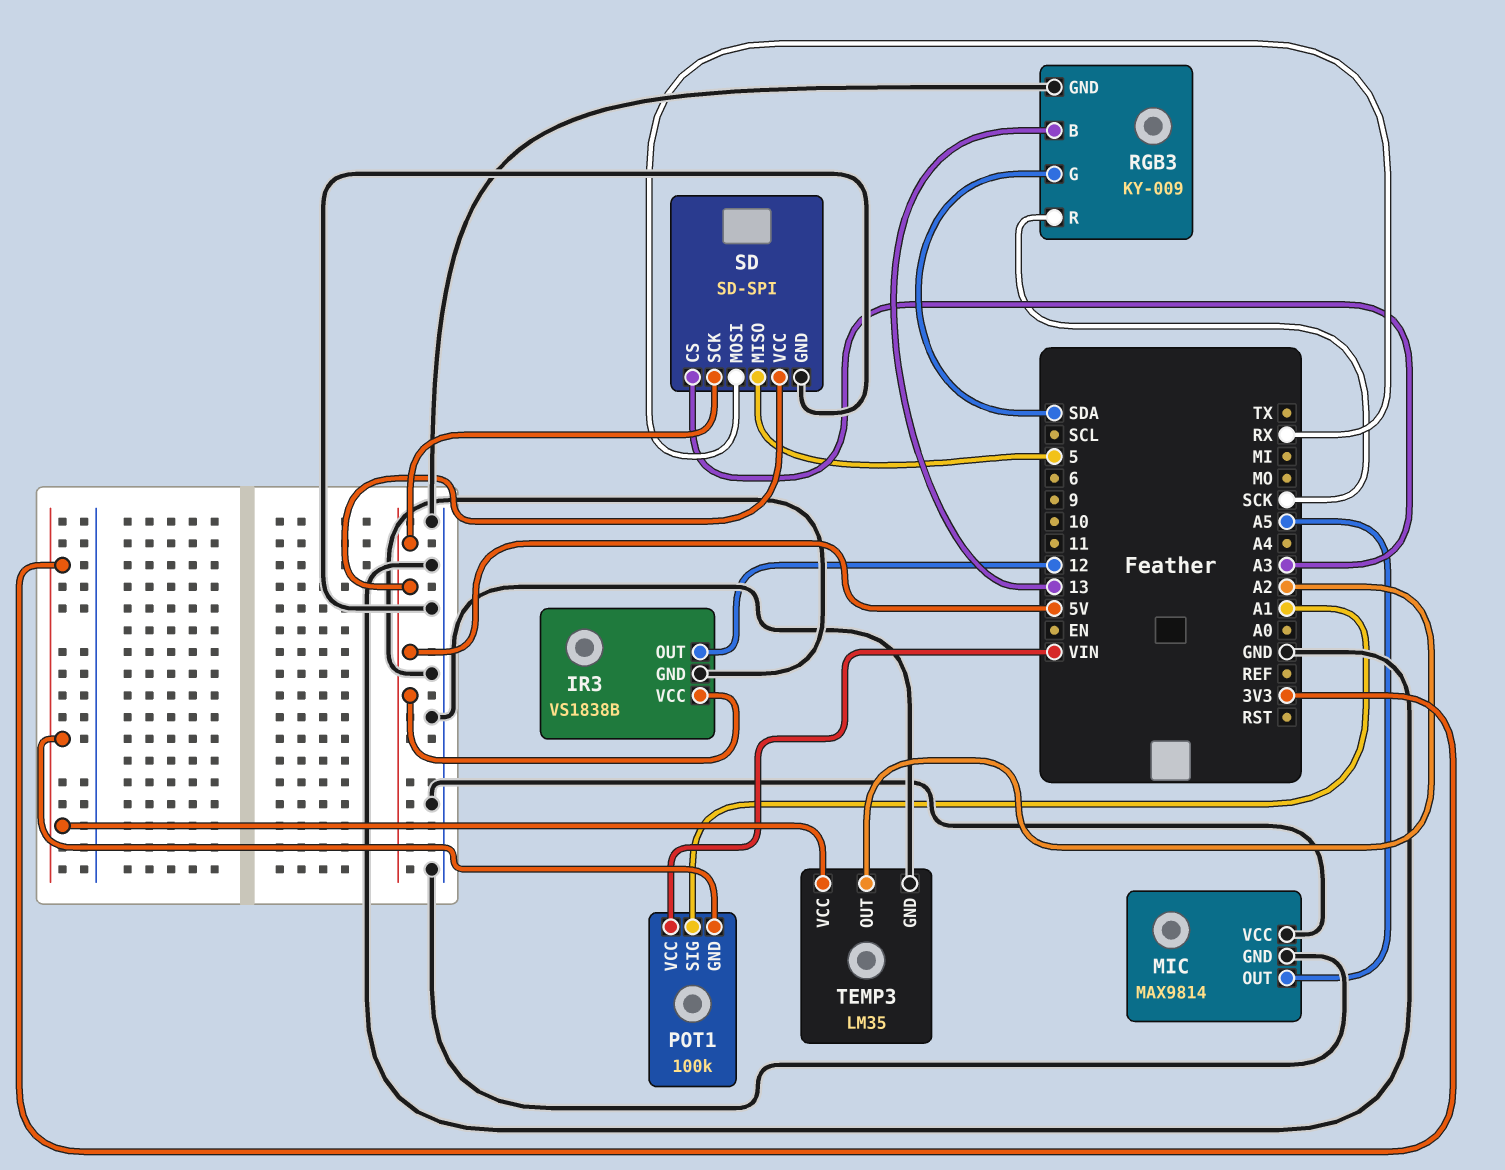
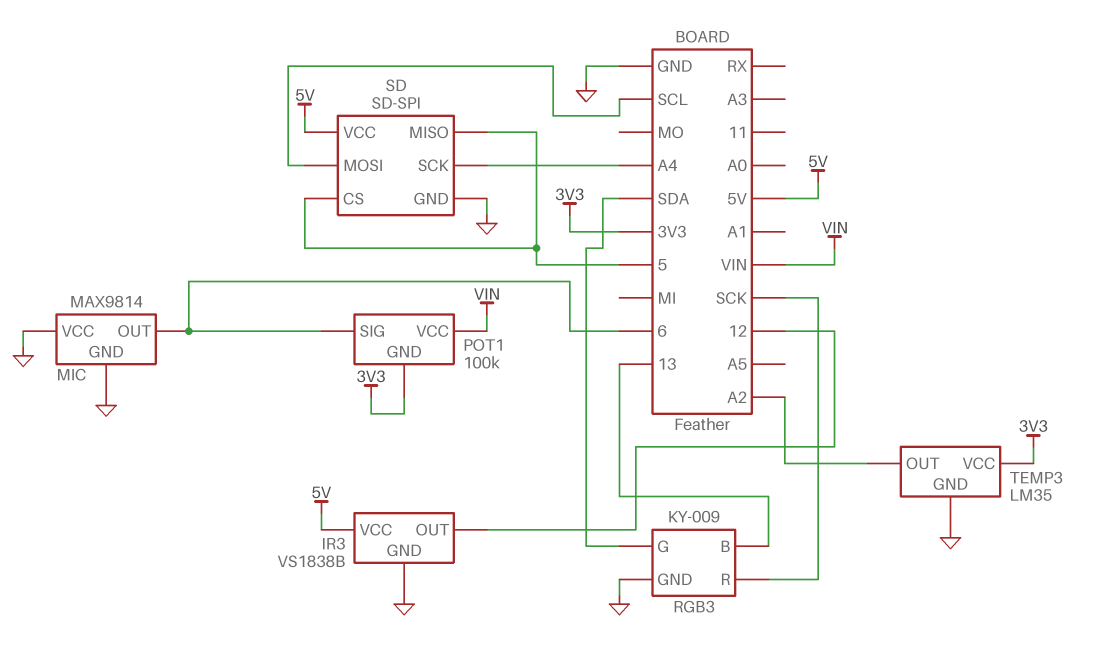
MIC pin OUT: A5 -> 6
POT1 pin SIG: A1 -> 6
SD pin CS: A3 -> 5
SD pin MOSI: RX -> SCL
SD pin SCK: 5V -> A4

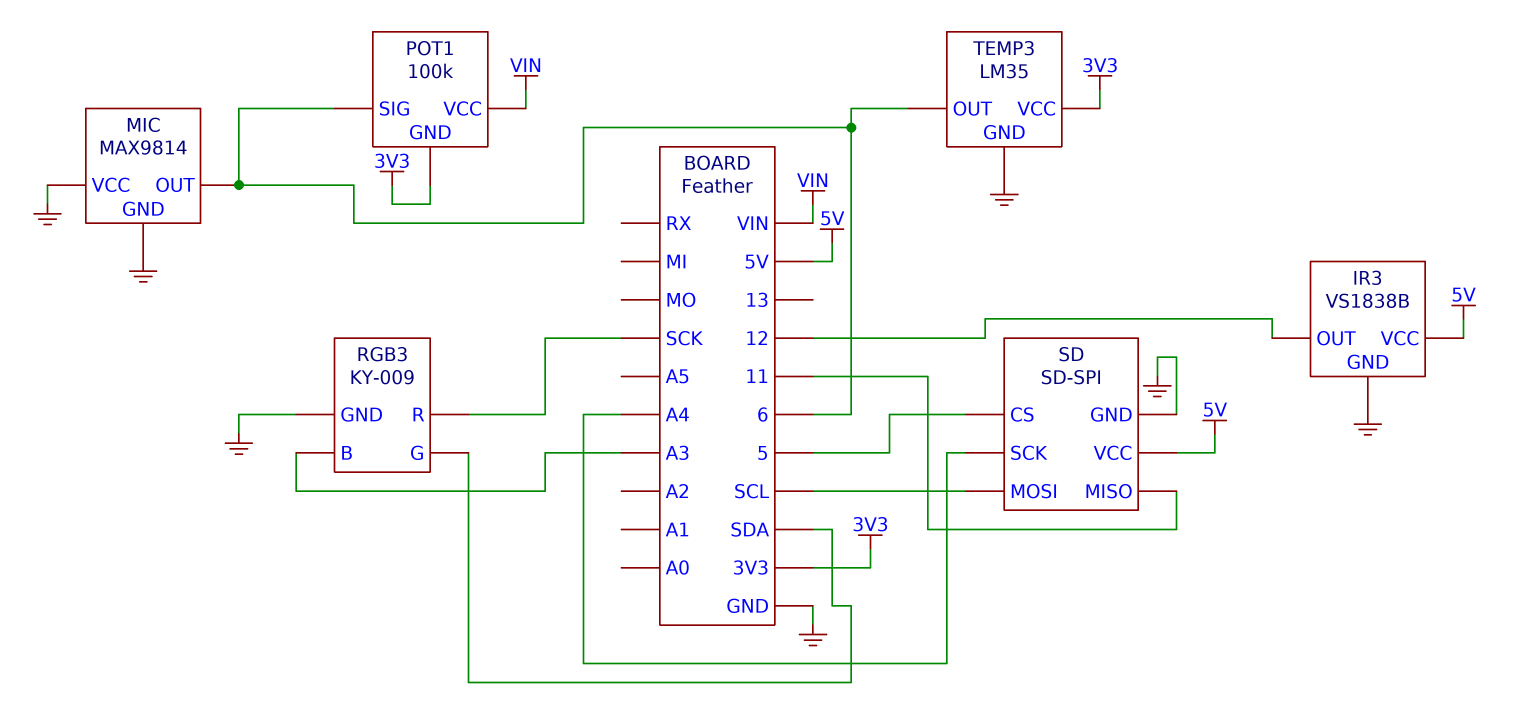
RGB3 pin B: 13 -> A3
SD pin MISO: 5 -> 11
TEMP3 pin OUT: A2 -> 6

